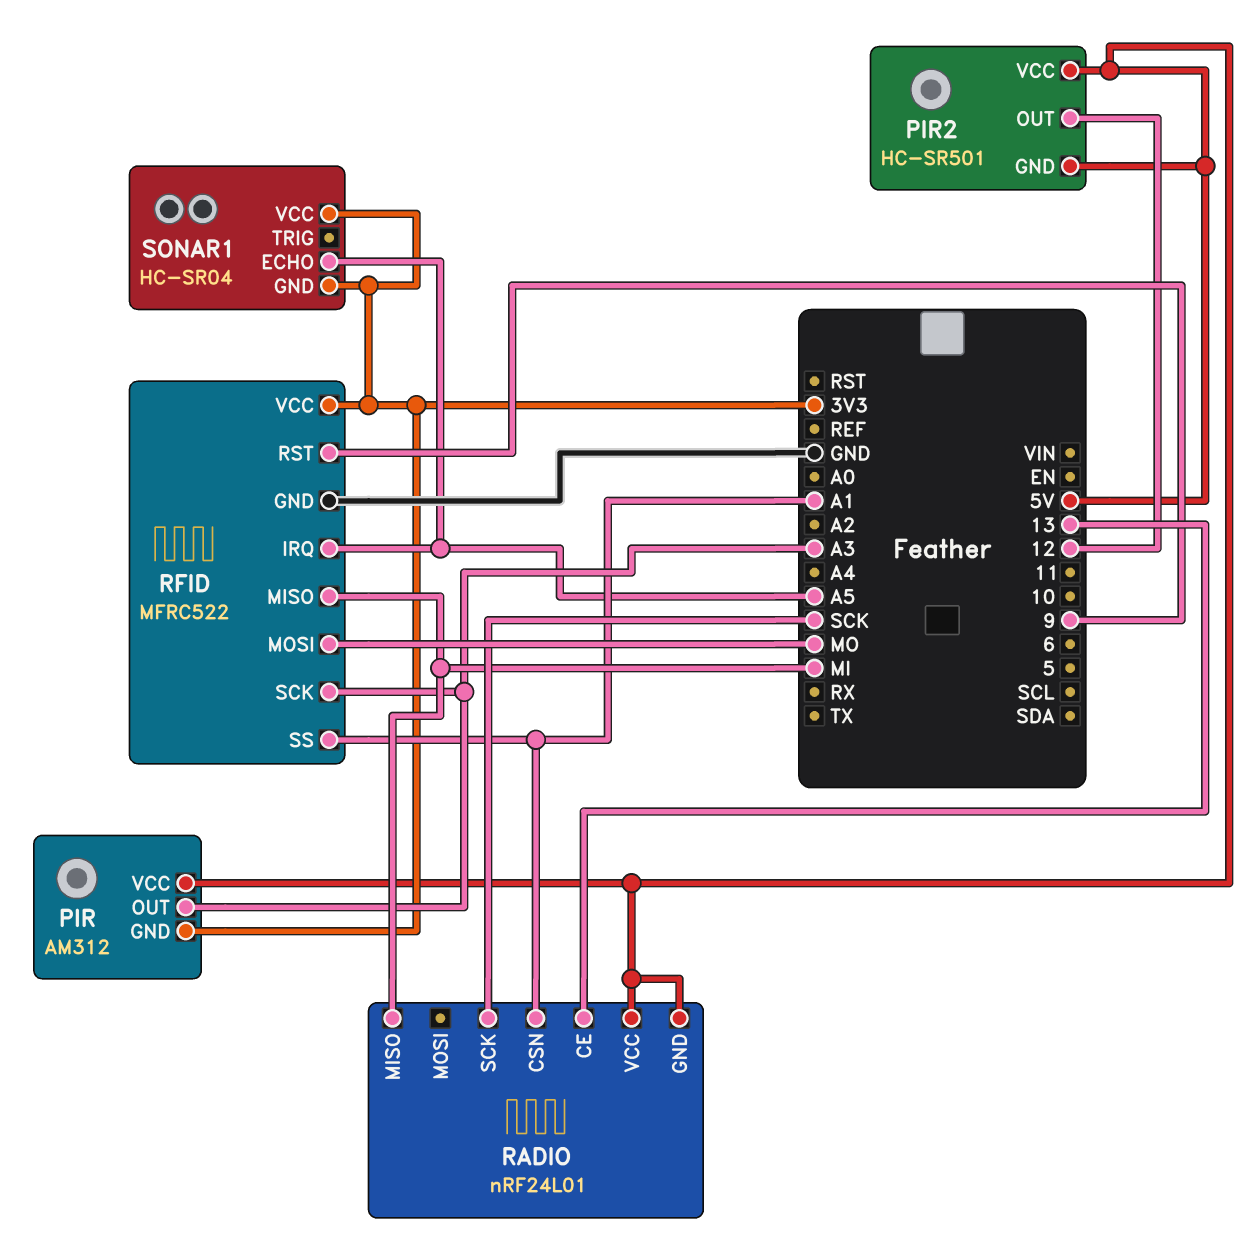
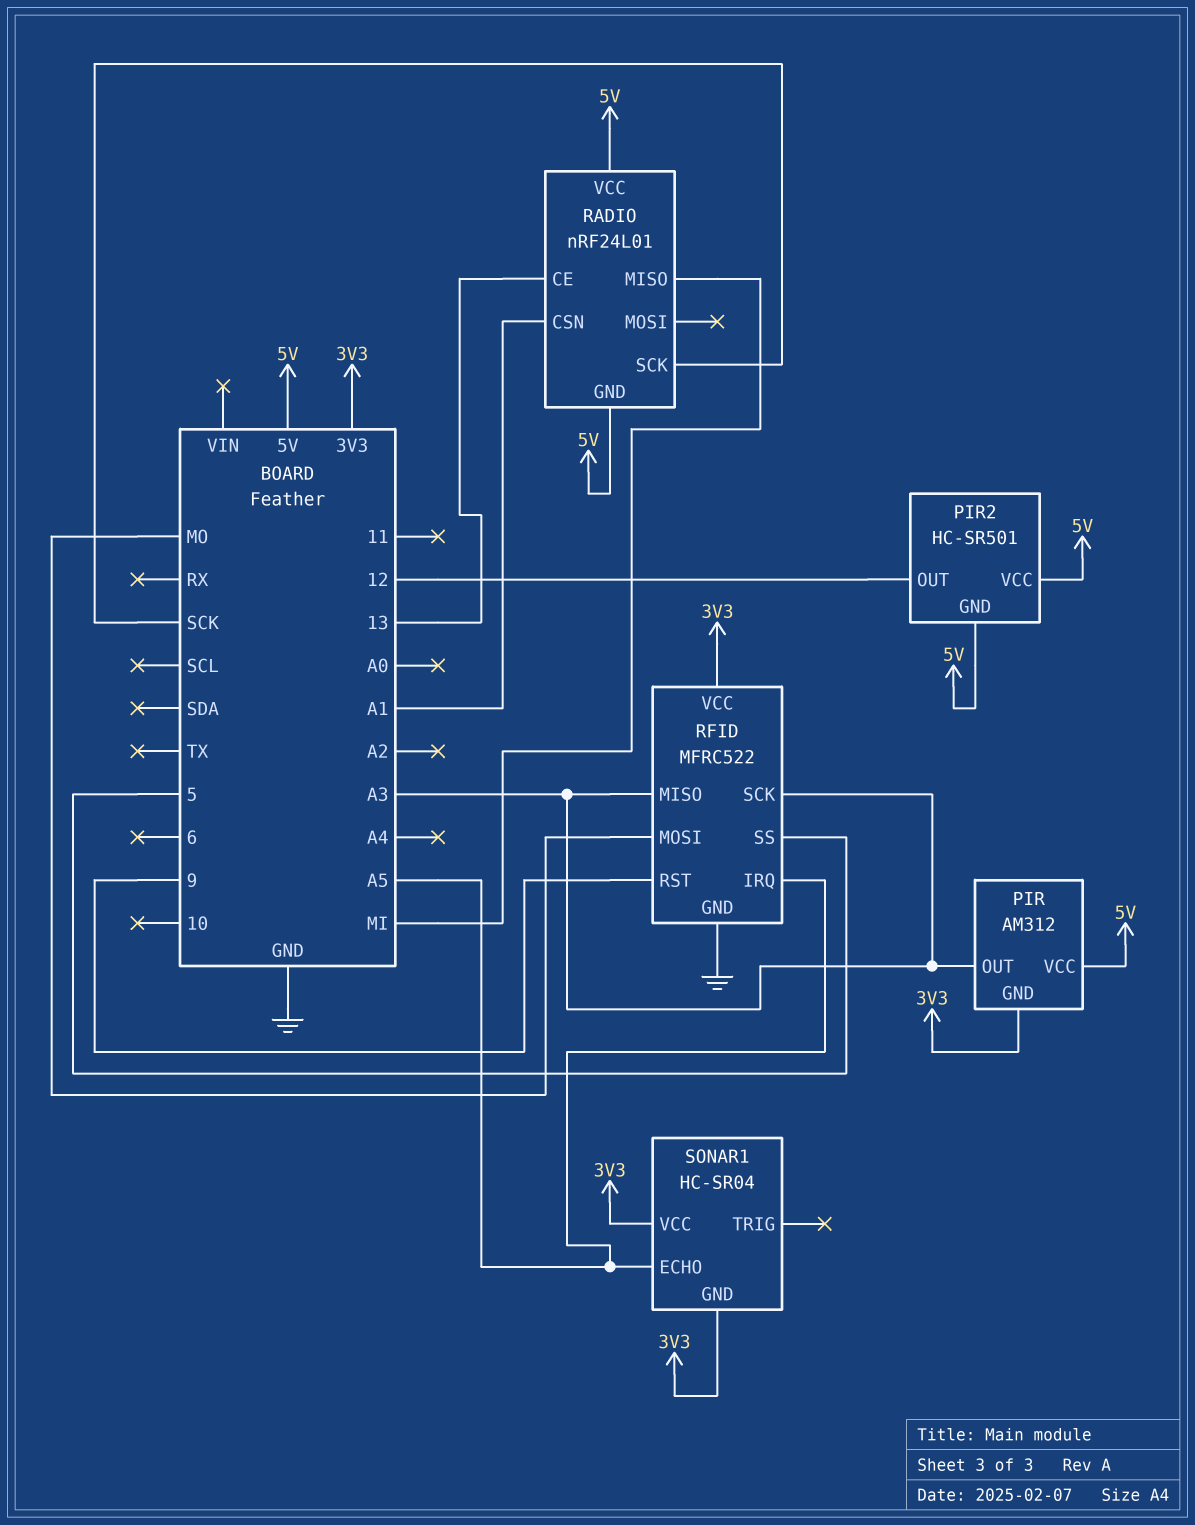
RFID pin MISO: MI -> A3
RFID pin SS: A1 -> 5

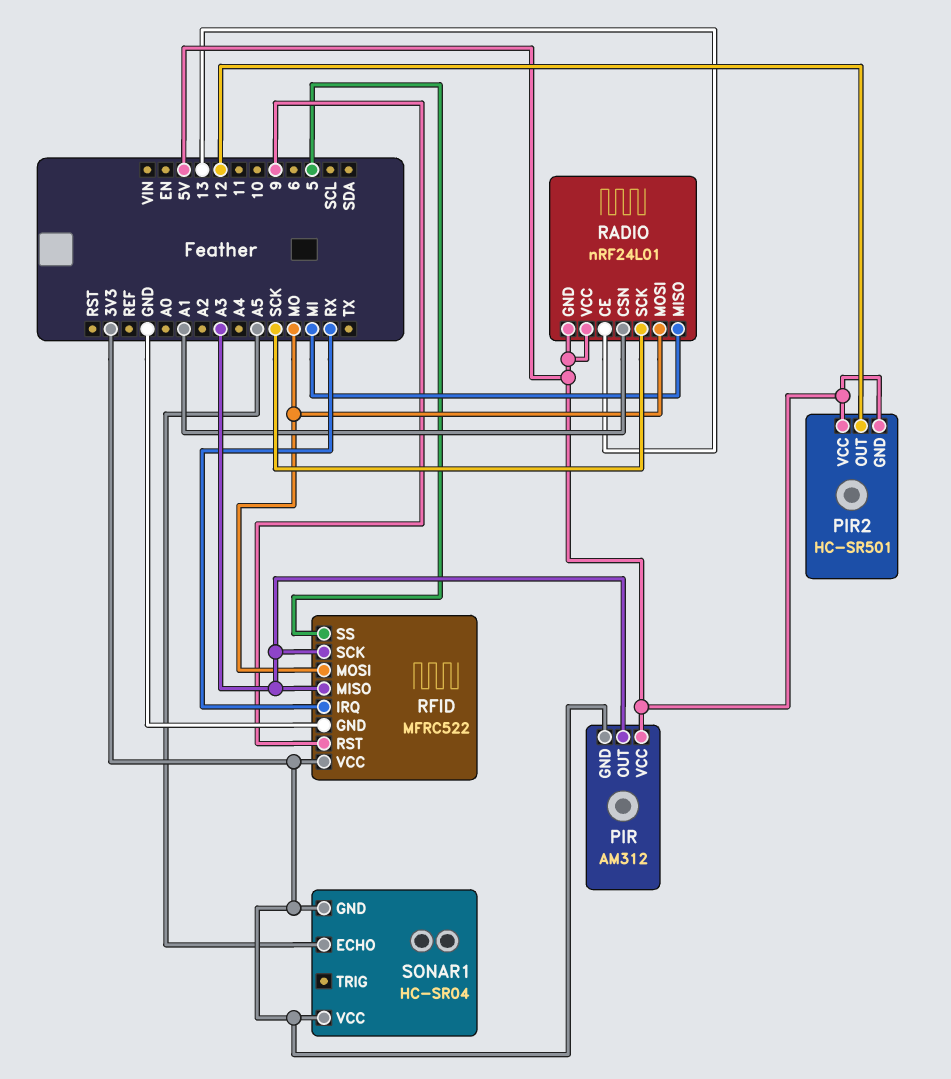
RADIO pin MOSI: none -> MO
RFID pin IRQ: A5 -> RX

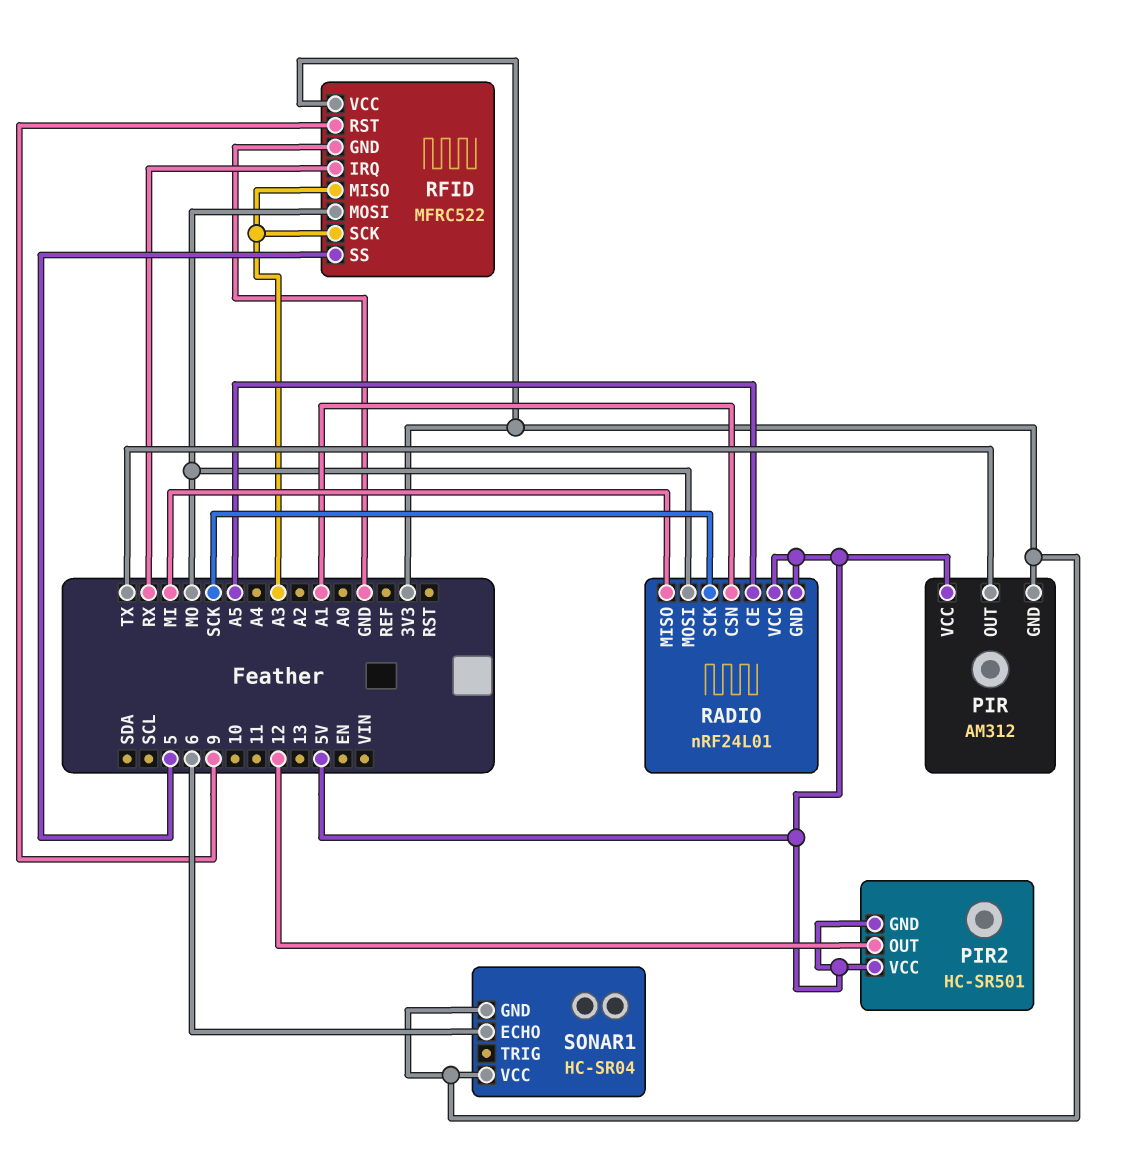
PIR pin OUT: A3 -> TX
RADIO pin CE: 13 -> A5
SONAR1 pin ECHO: A5 -> 6

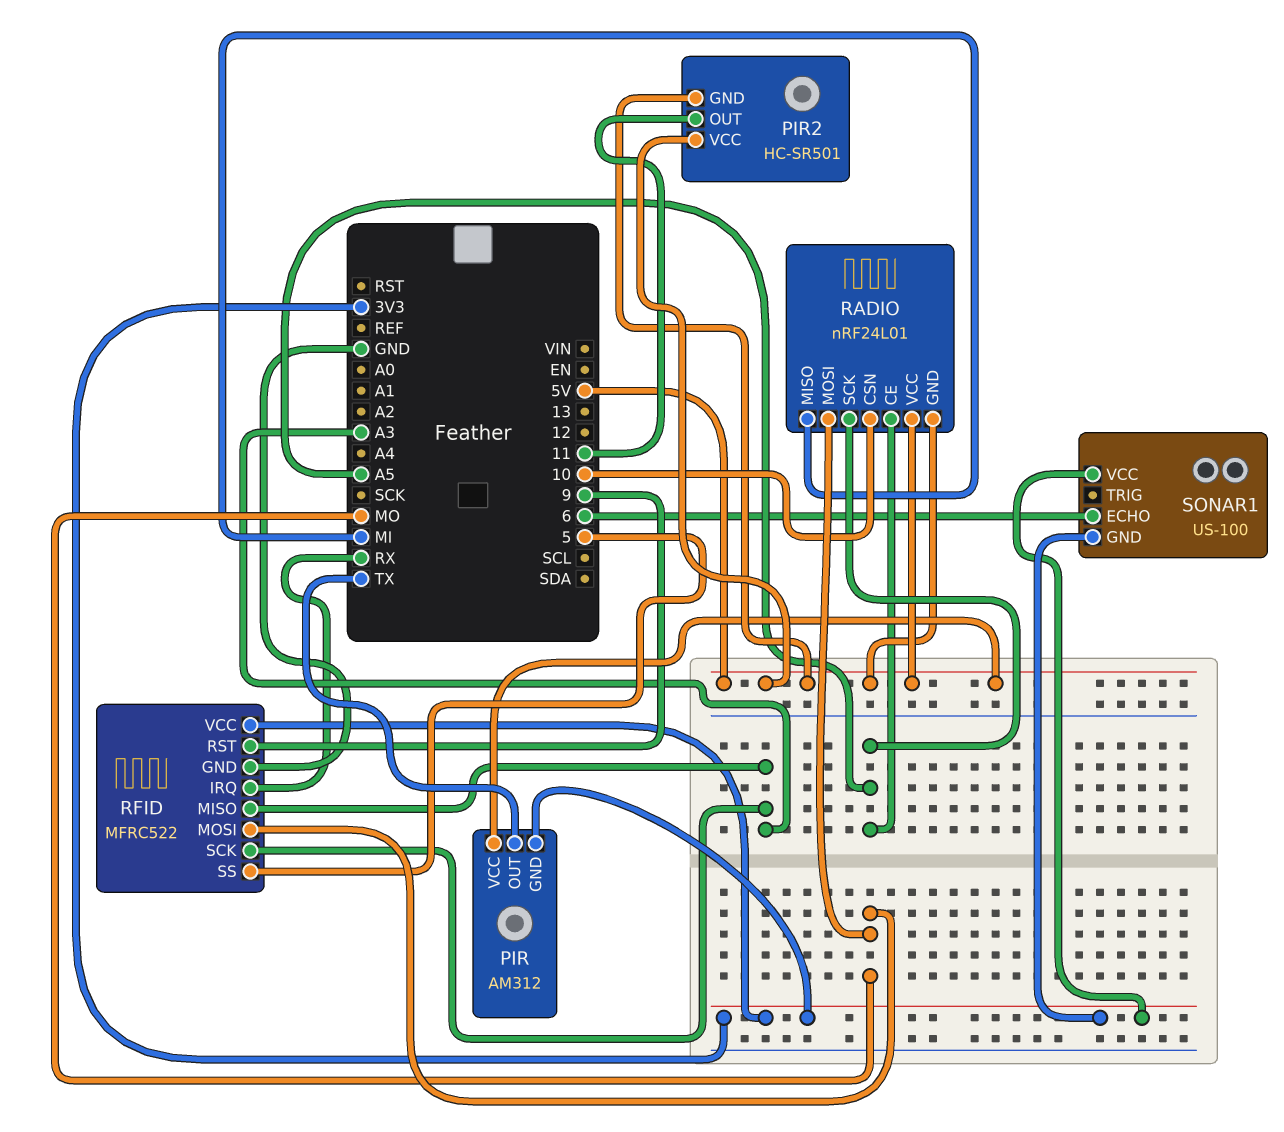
PIR2 pin OUT: 12 -> 11
RADIO pin CSN: A1 -> 10
RADIO pin SCK: SCK -> A5
SONAR1: HC-SR04 -> US-100

